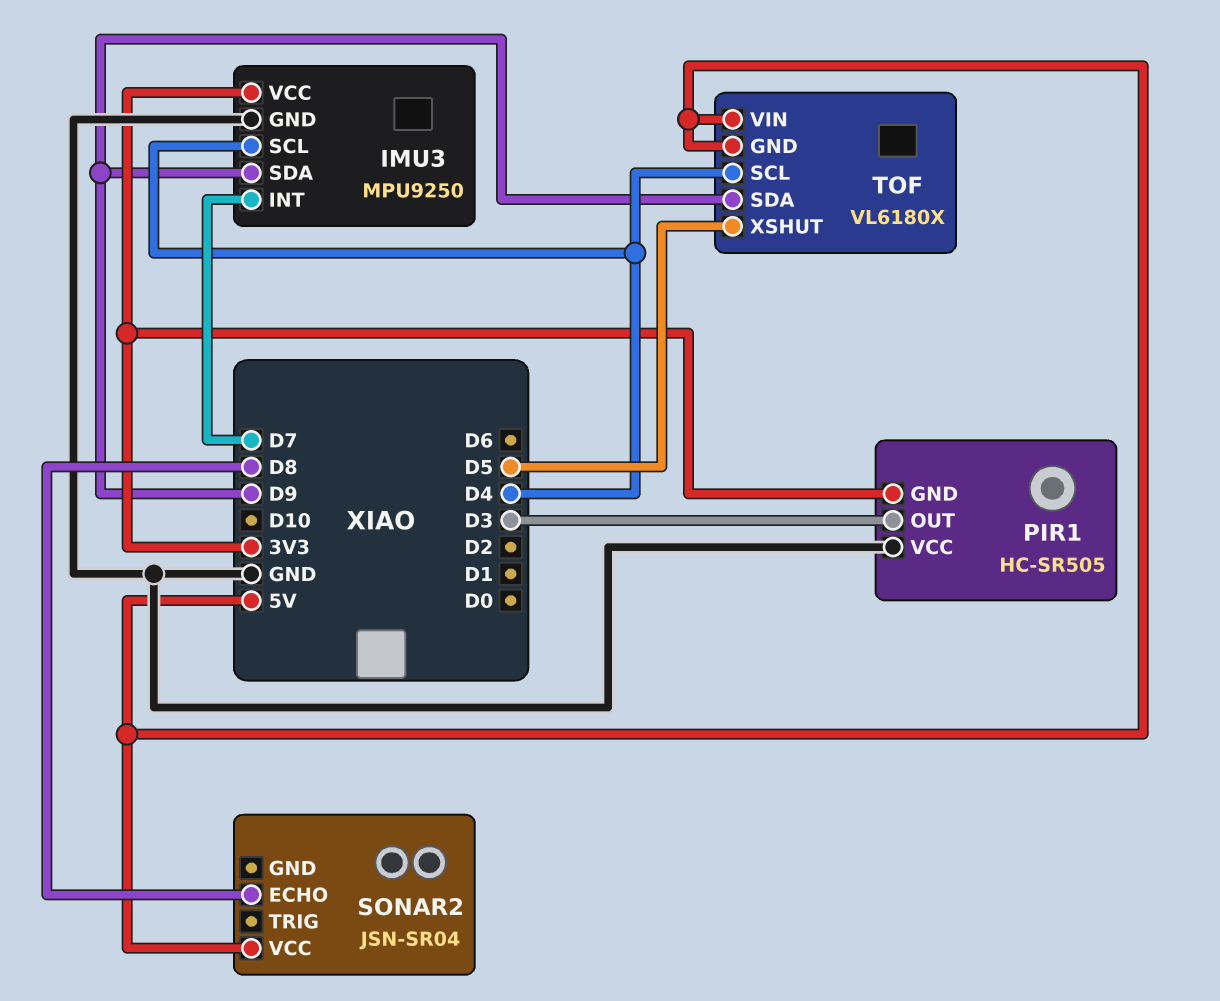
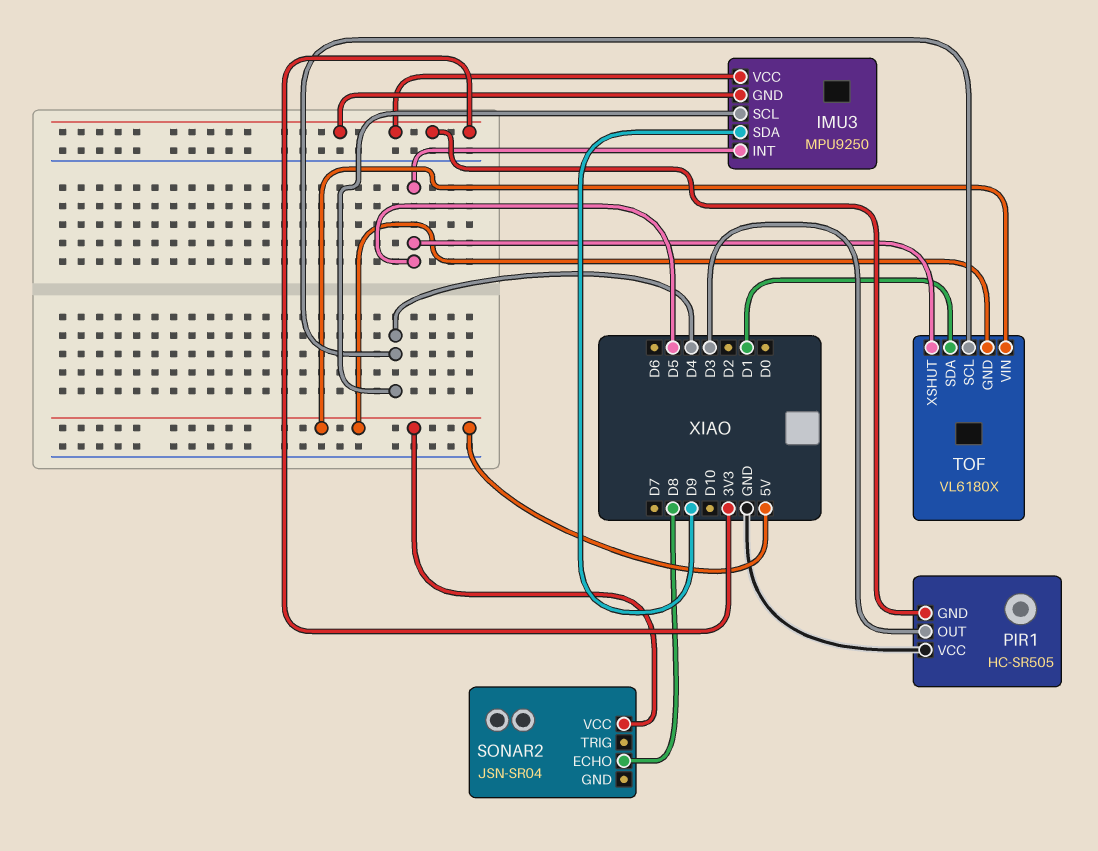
IMU3 pin GND: GND -> 3V3
IMU3 pin INT: D7 -> D5
TOF pin SDA: D9 -> D1

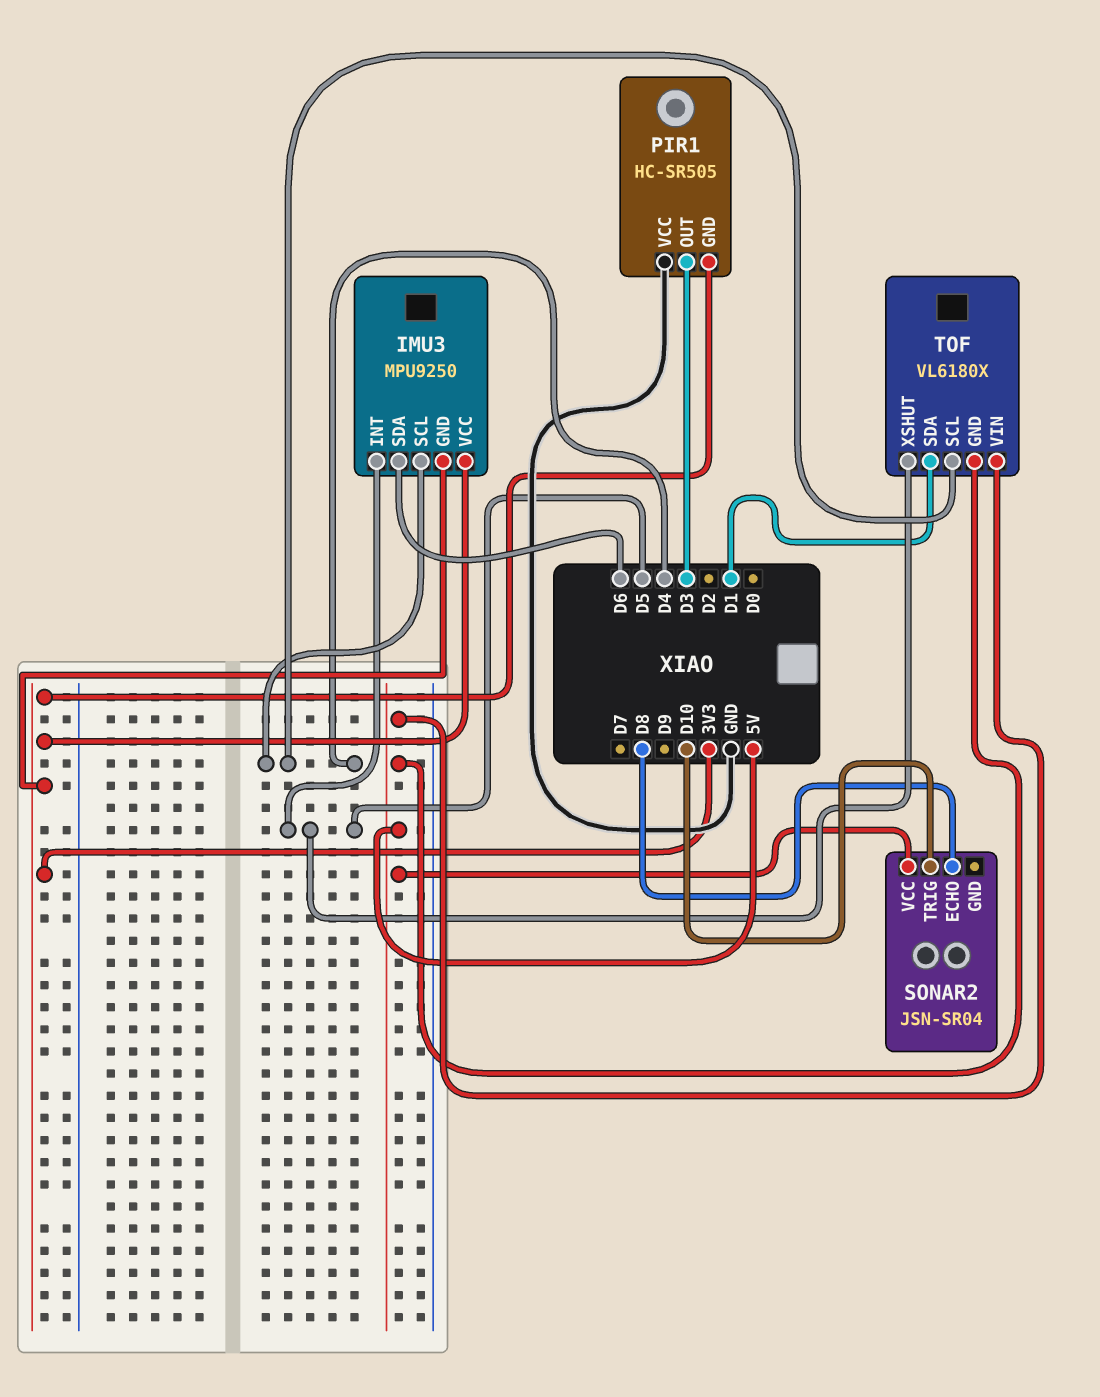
IMU3 pin SDA: D9 -> D6
SONAR2 pin TRIG: none -> D10

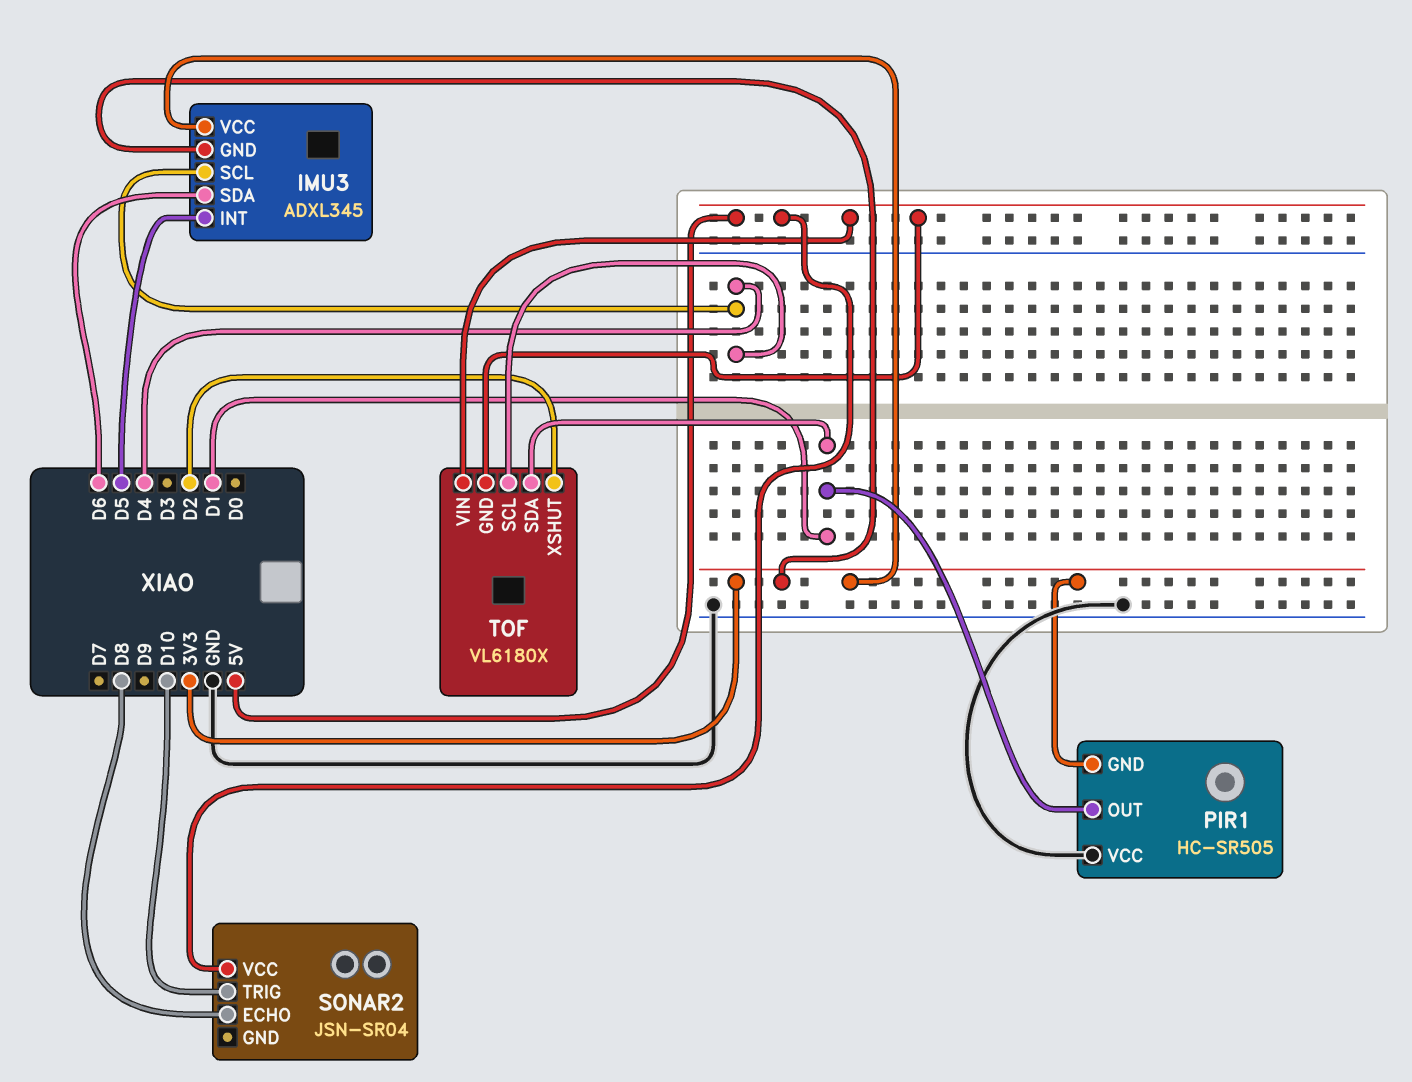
IMU3: MPU9250 -> ADXL345
PIR1 pin OUT: D3 -> D1
TOF pin XSHUT: D5 -> D2

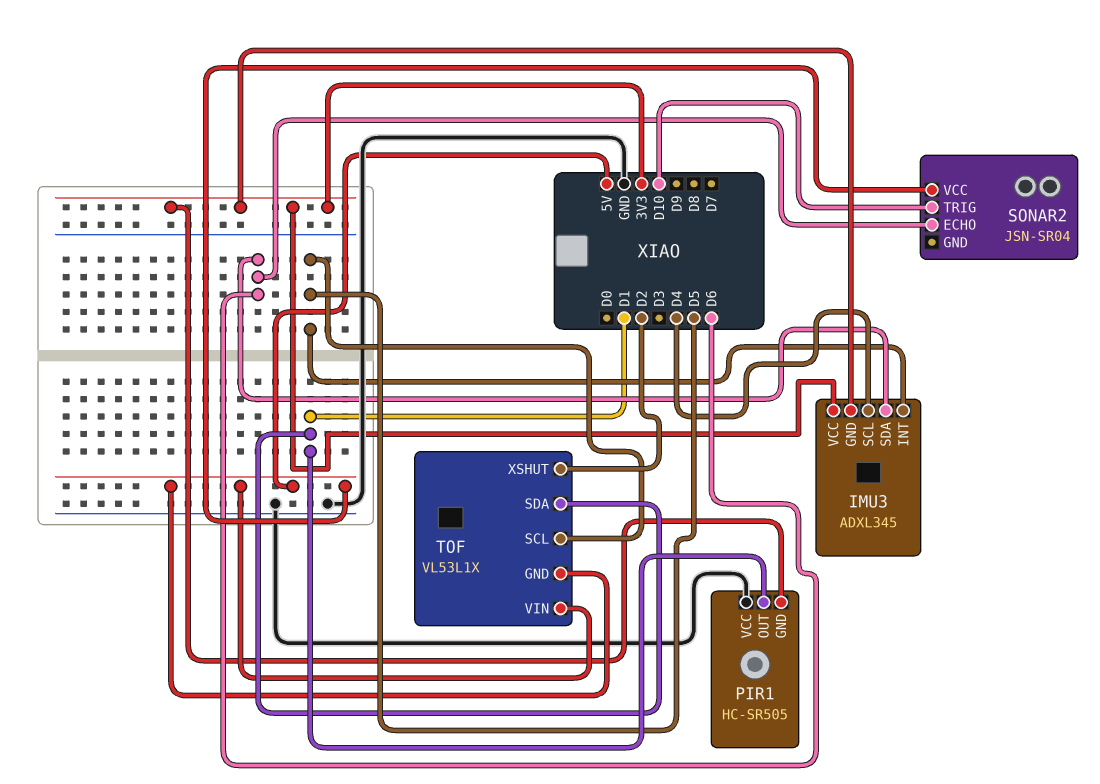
SONAR2 pin ECHO: D8 -> D6
TOF: VL6180X -> VL53L1X
TOF pin SCL: D4 -> D5

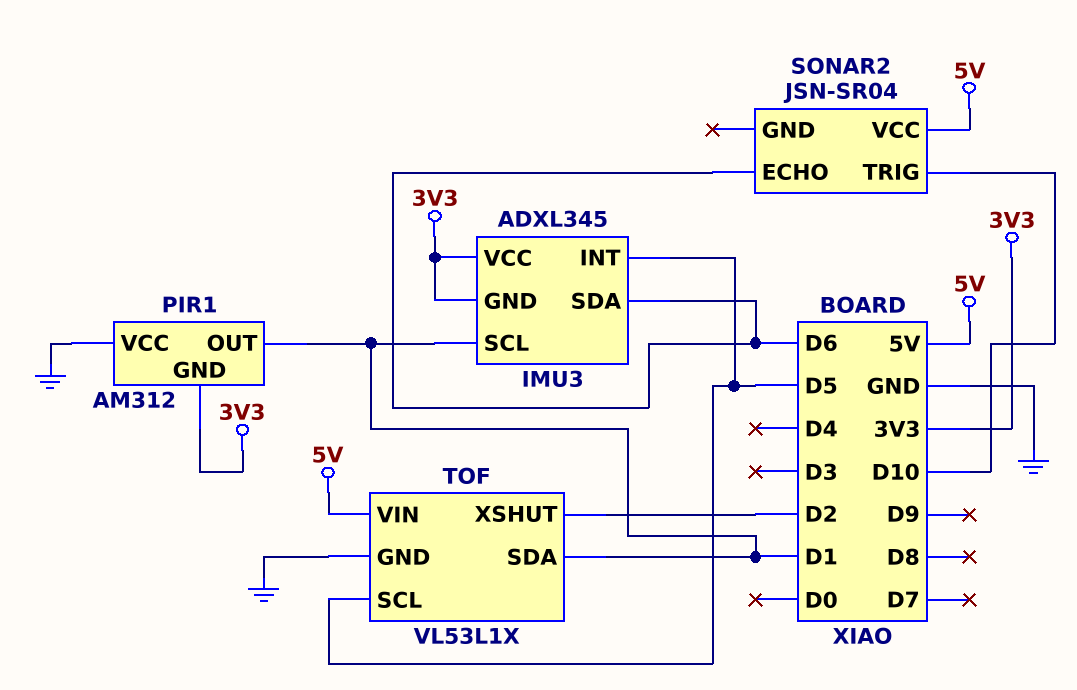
IMU3 pin SCL: D4 -> D1
PIR1: HC-SR505 -> AM312
TOF pin GND: 5V -> GND

